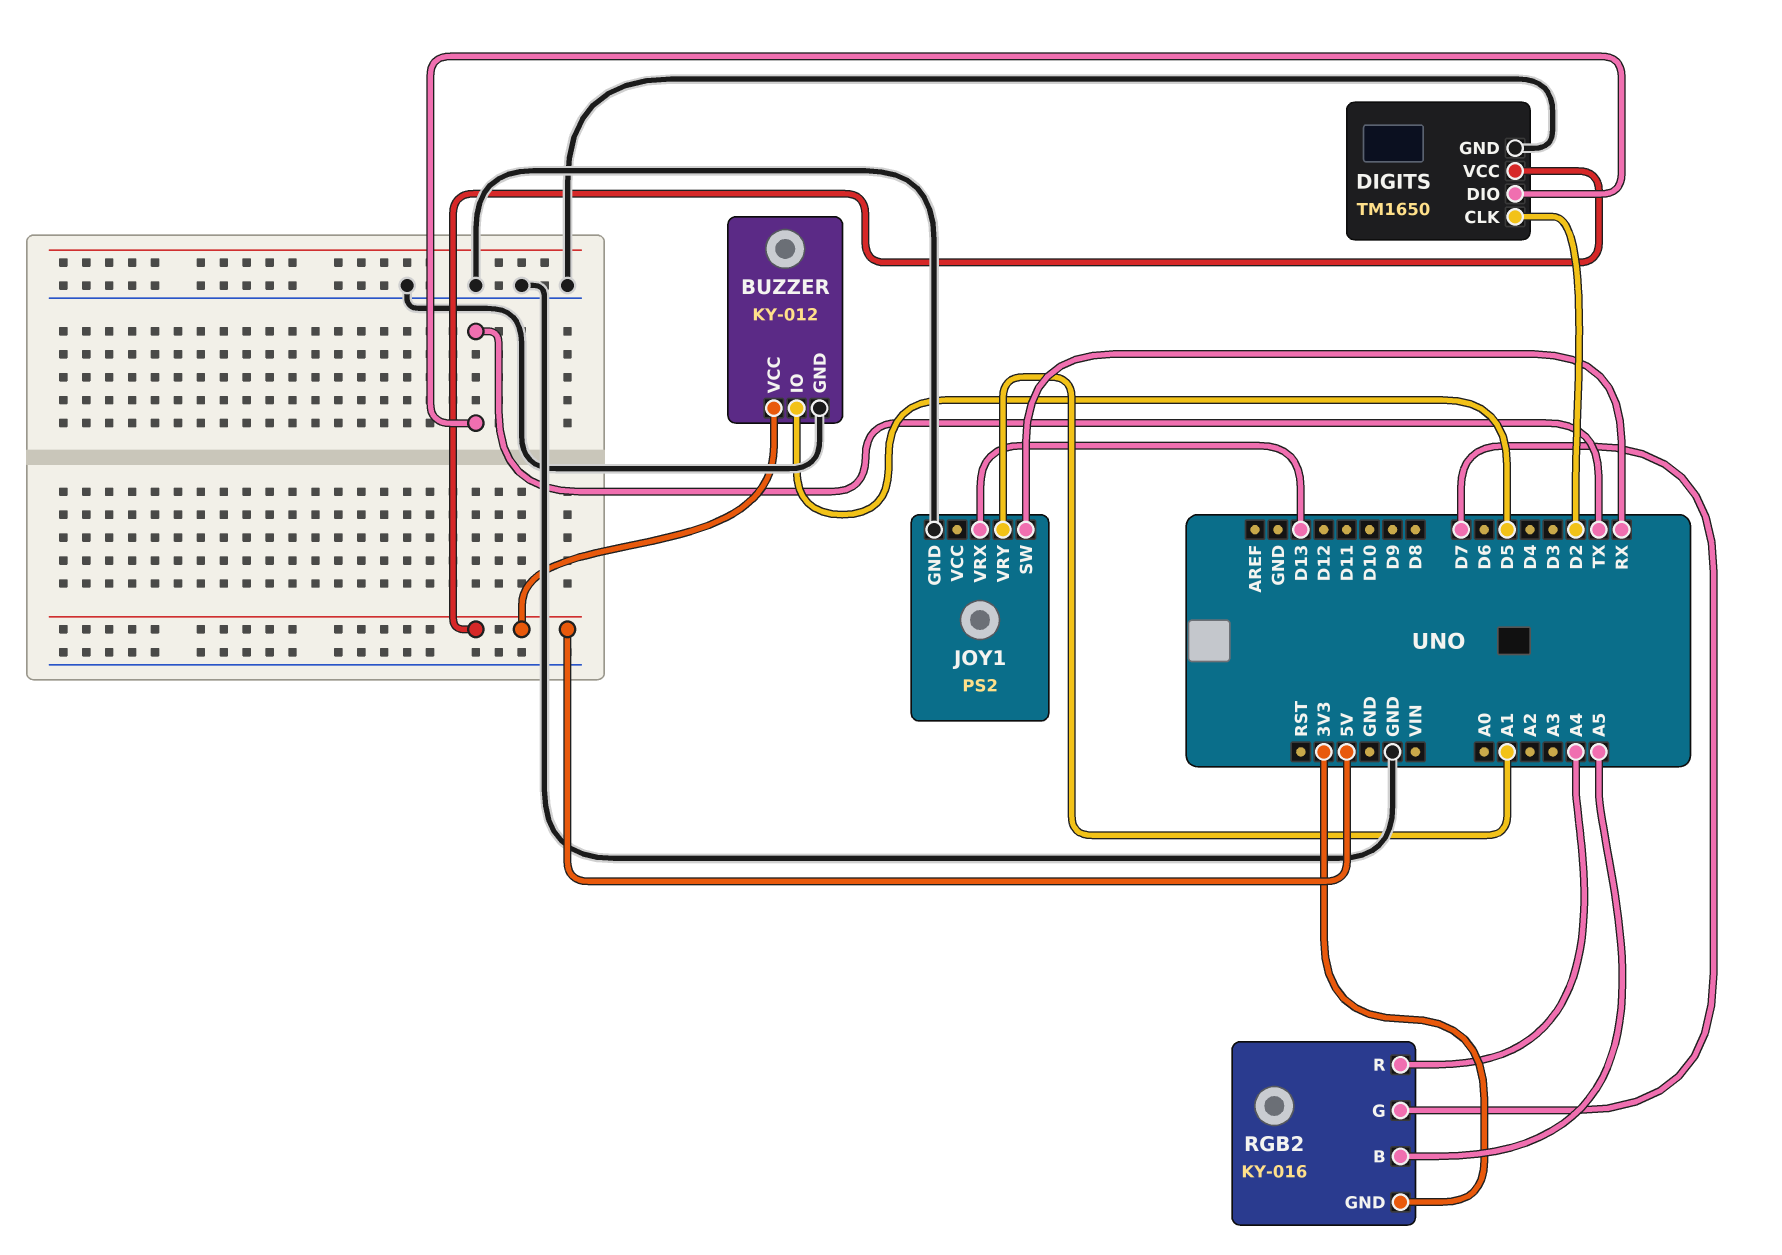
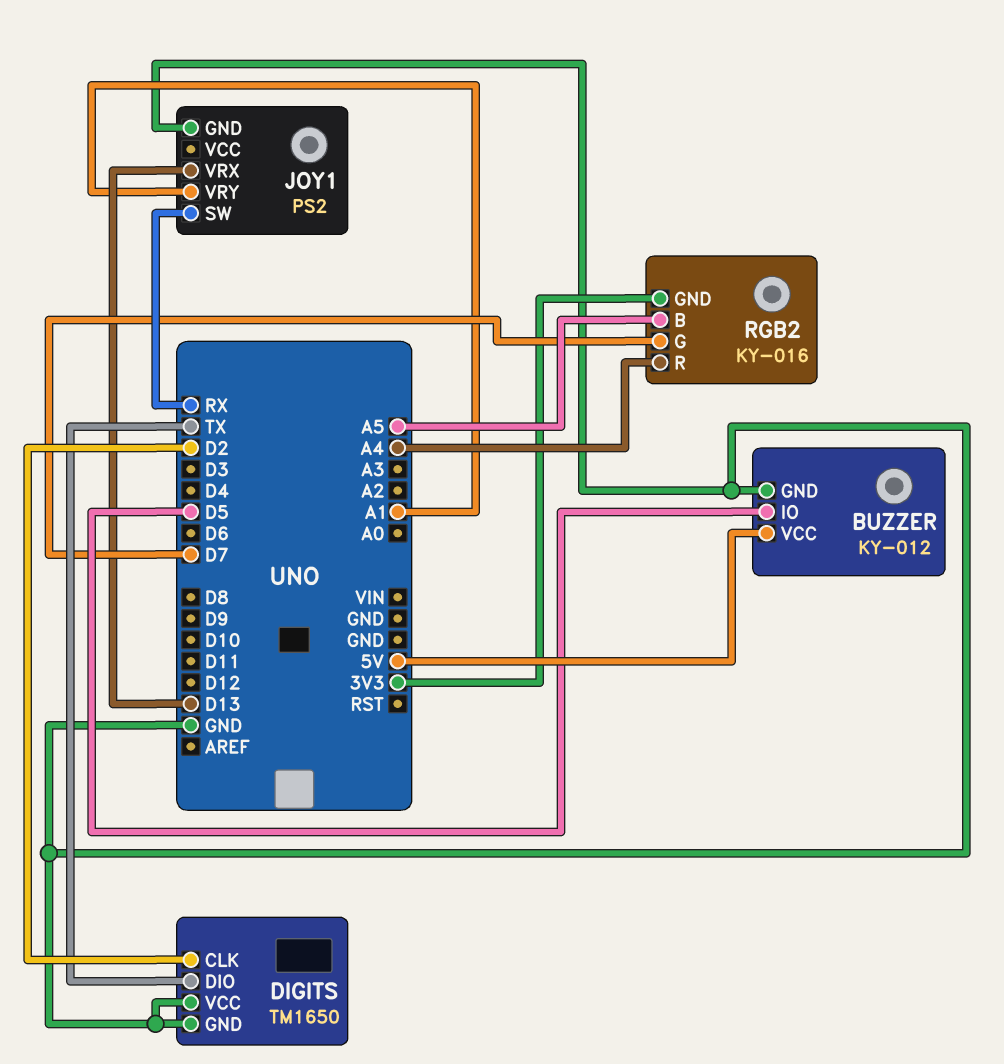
DIGITS pin VCC: 5V -> GND

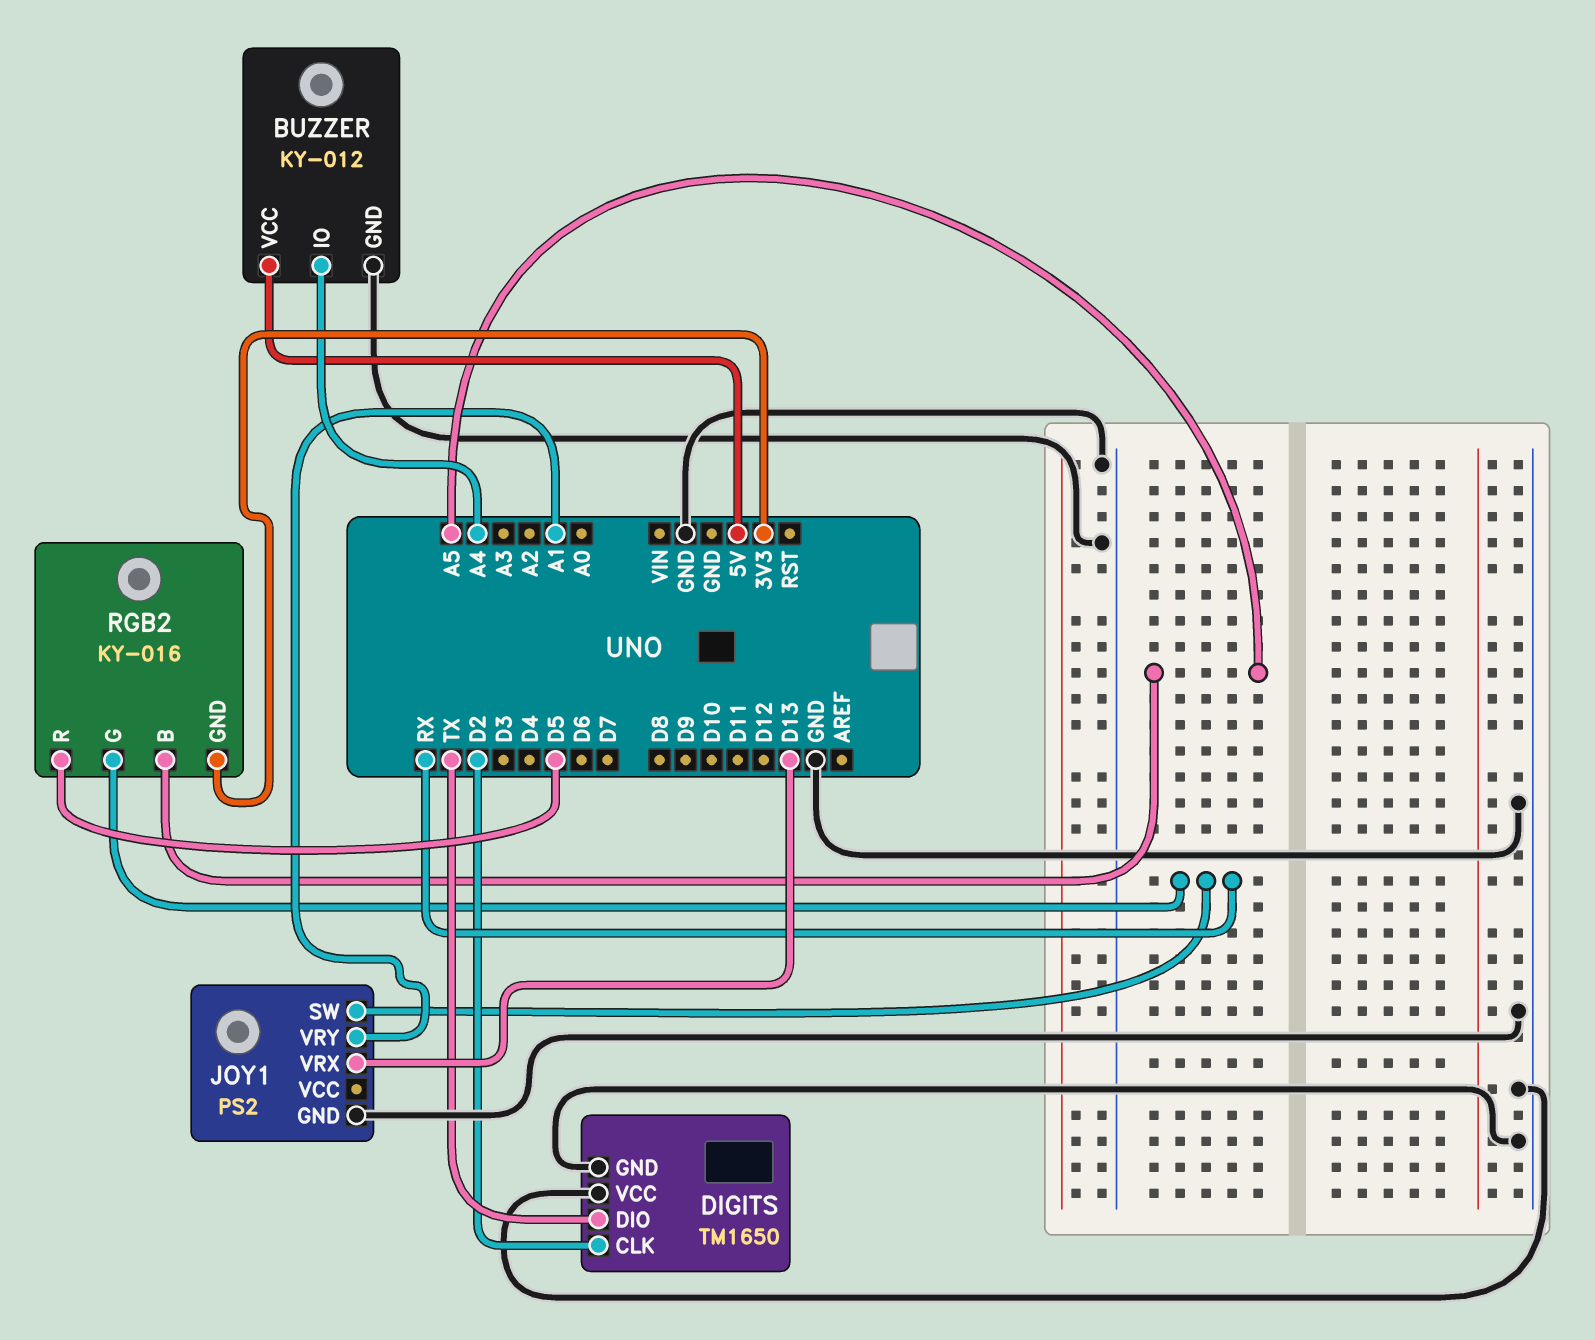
BUZZER pin IO: D5 -> A4
RGB2 pin G: D7 -> RX
RGB2 pin R: A4 -> D5

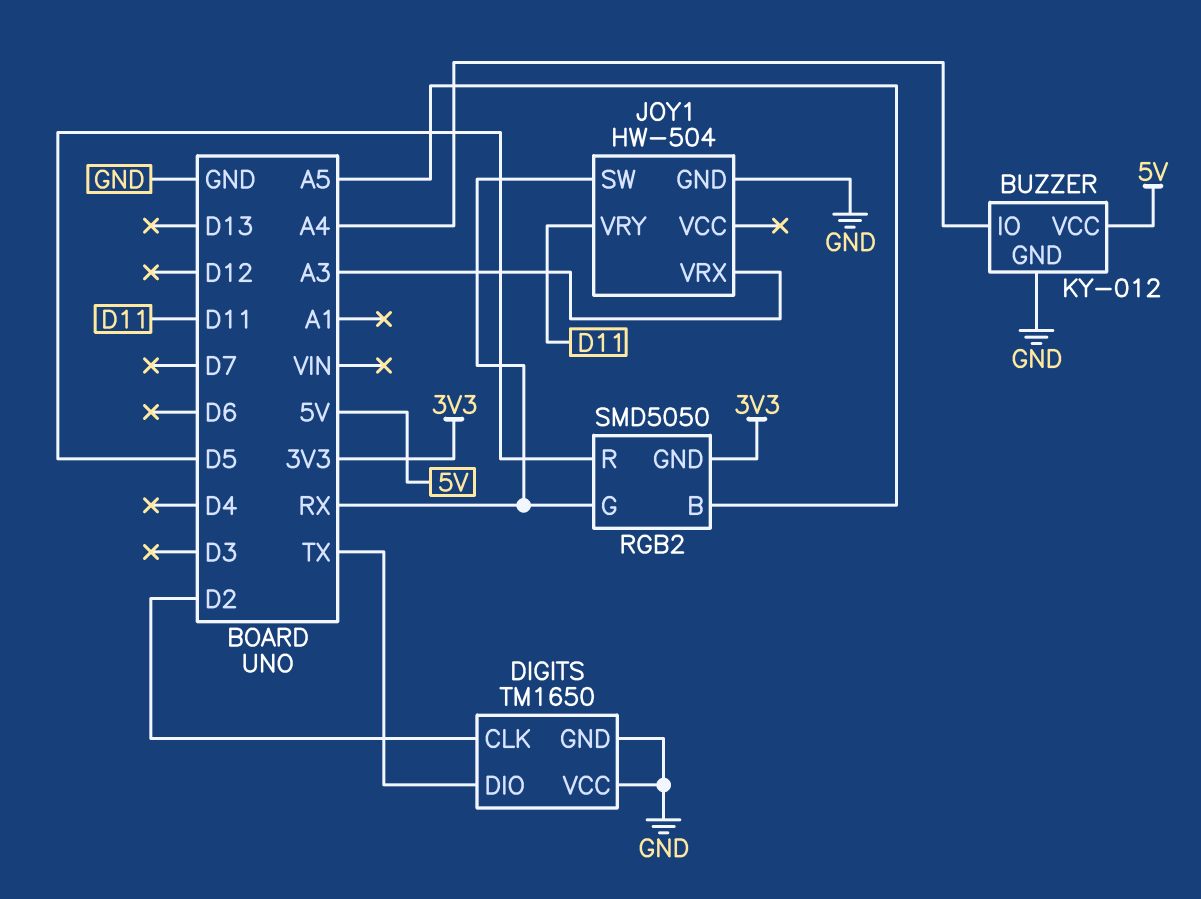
JOY1: PS2 -> HW-504
JOY1 pin VRX: D13 -> A3
JOY1 pin VRY: A1 -> D11
RGB2: KY-016 -> SMD5050

